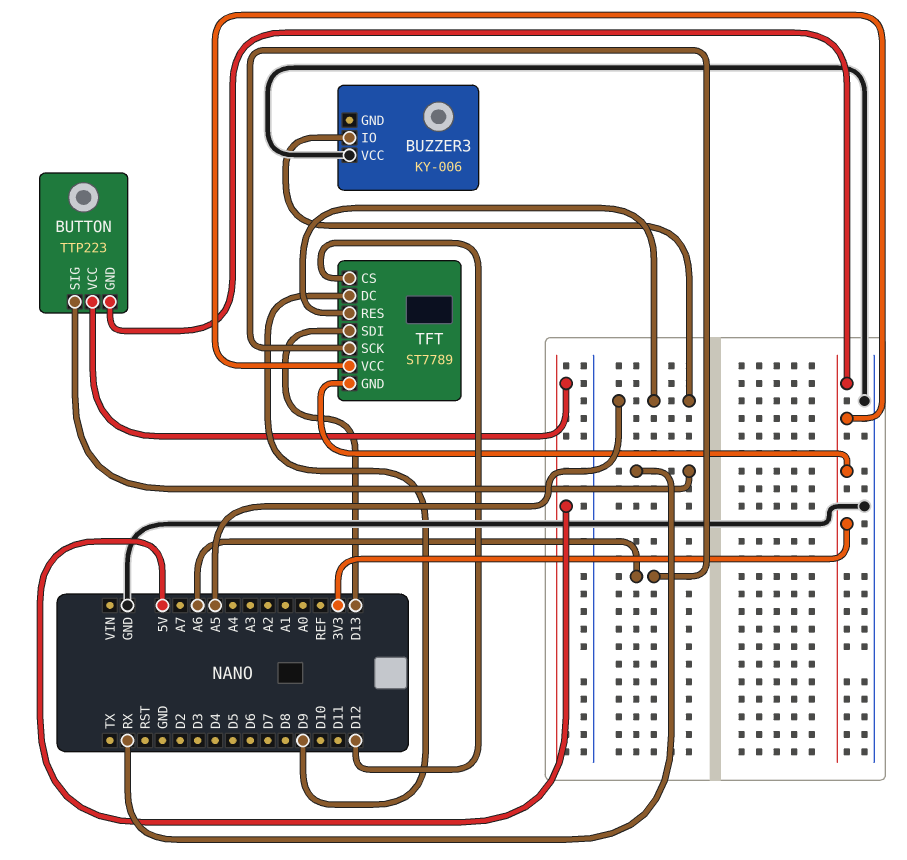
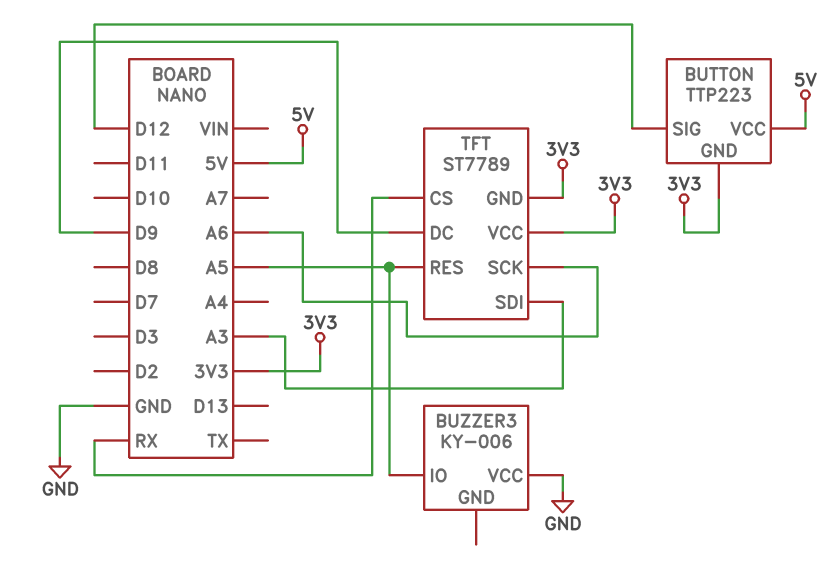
BUTTON pin SIG: RX -> D12
TFT pin CS: D12 -> RX
TFT pin SDI: D13 -> A3

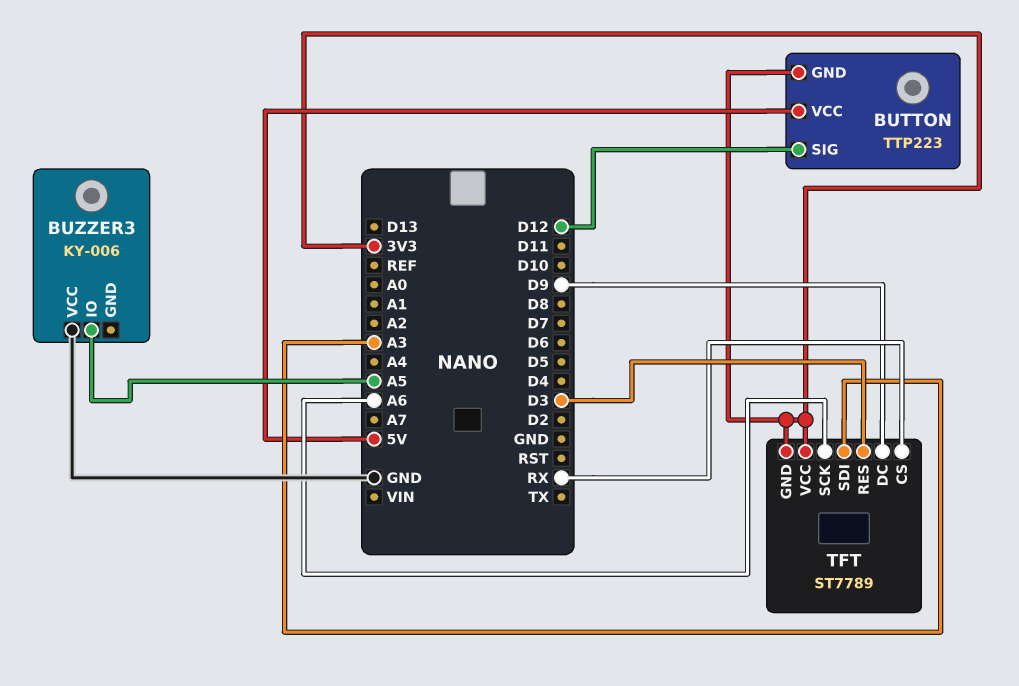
TFT pin RES: A5 -> D3

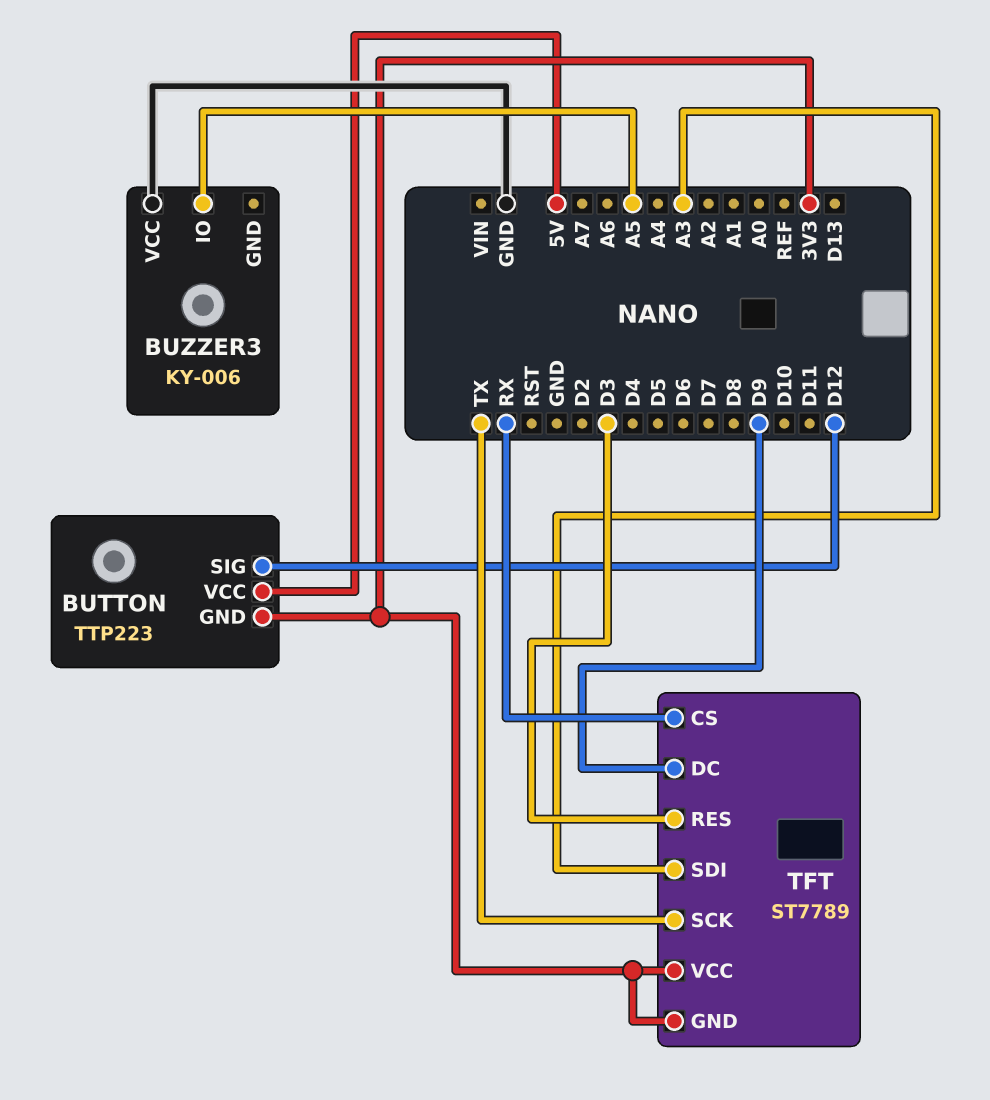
TFT pin SCK: A6 -> TX

